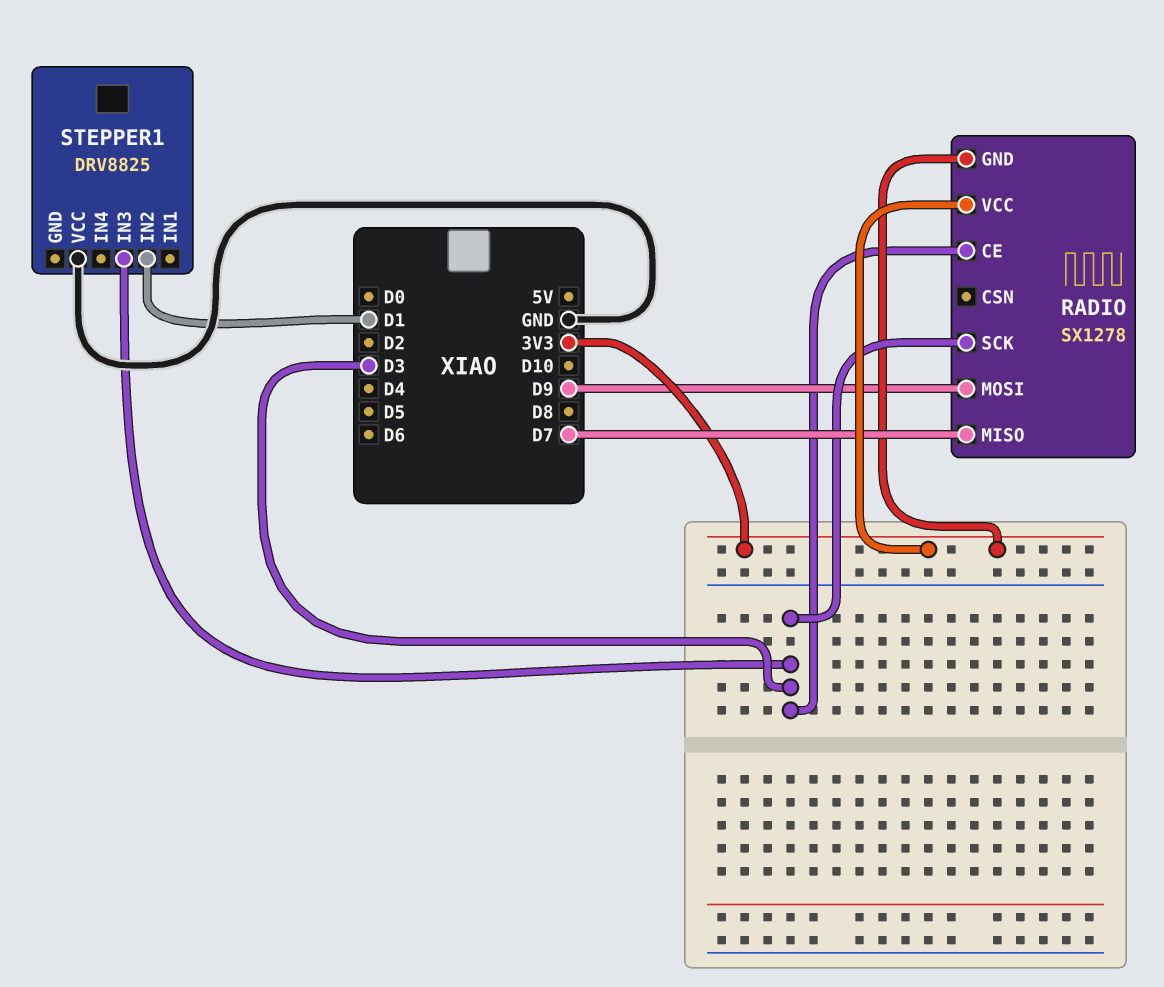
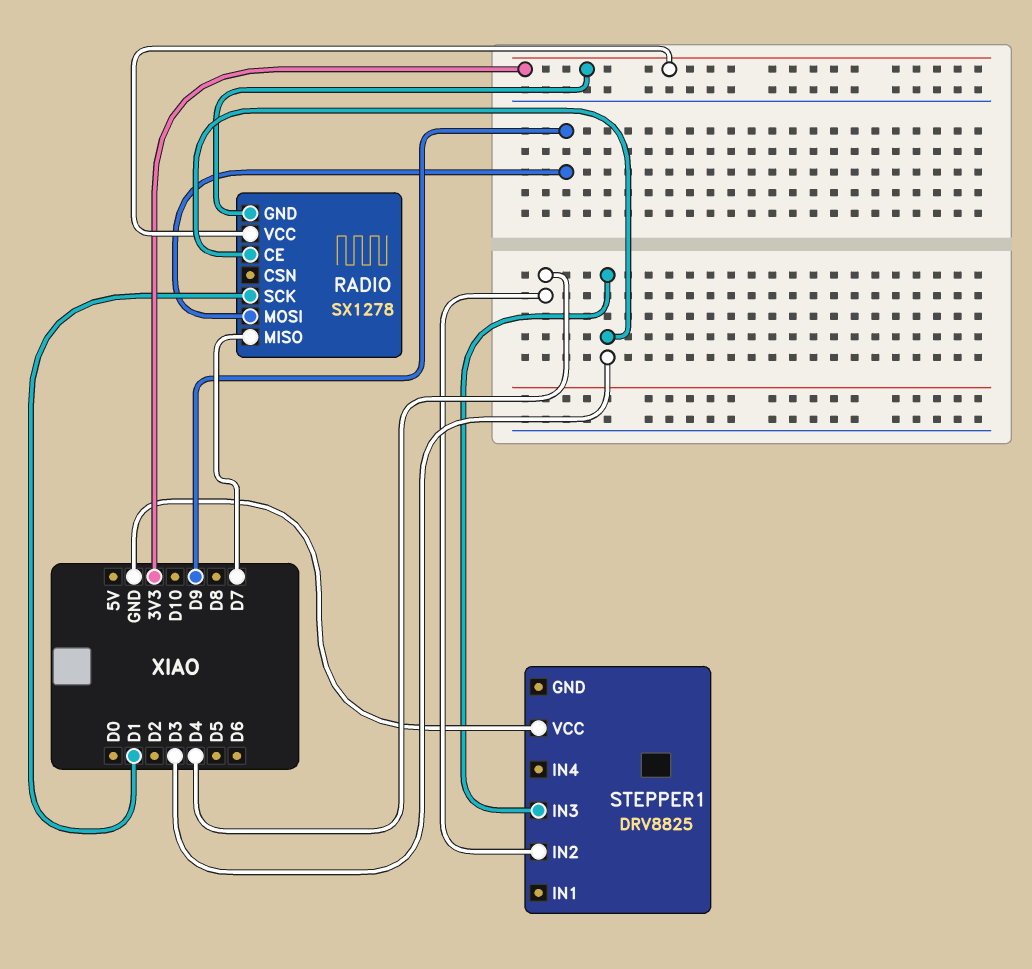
RADIO pin SCK: D3 -> D1
STEPPER1 pin IN2: D1 -> D4

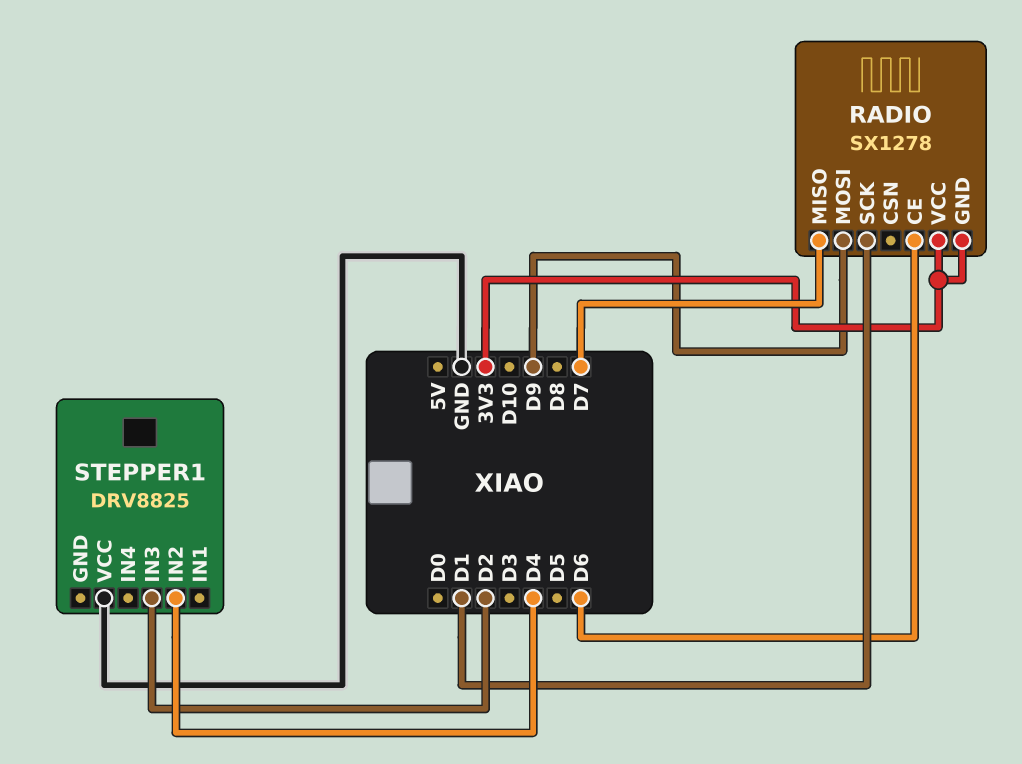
RADIO pin CE: D3 -> D6
STEPPER1 pin IN3: D3 -> D2

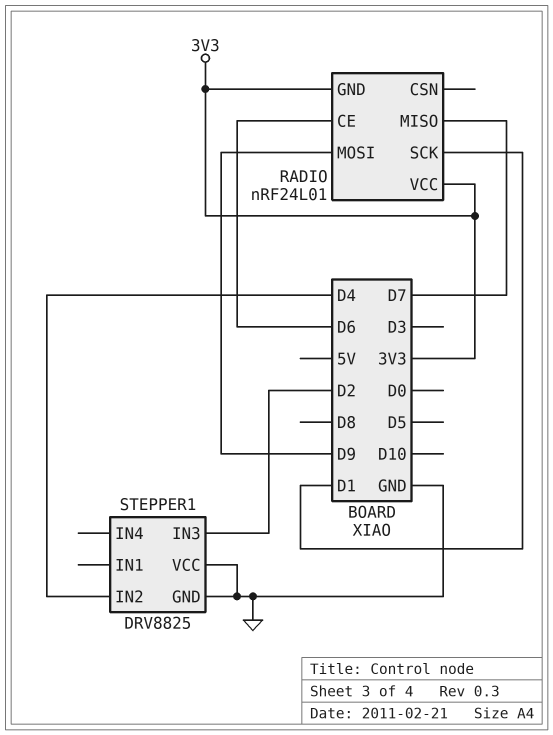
RADIO: SX1278 -> nRF24L01
STEPPER1 pin GND: none -> GND

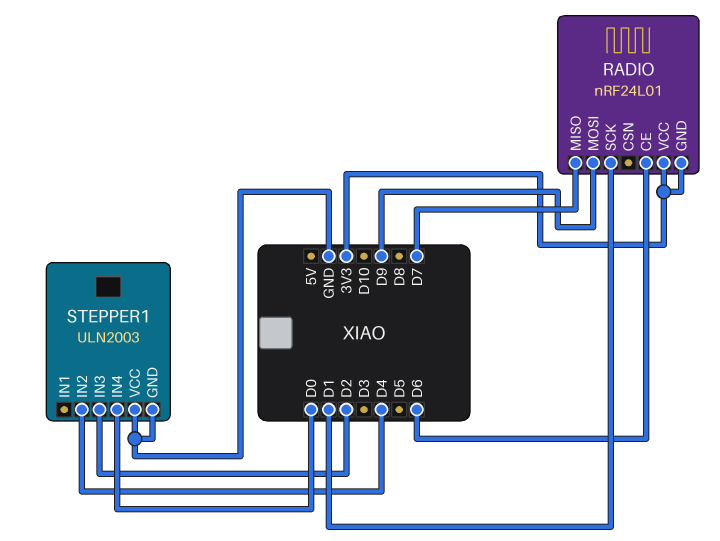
STEPPER1: DRV8825 -> ULN2003
STEPPER1 pin IN4: none -> D0

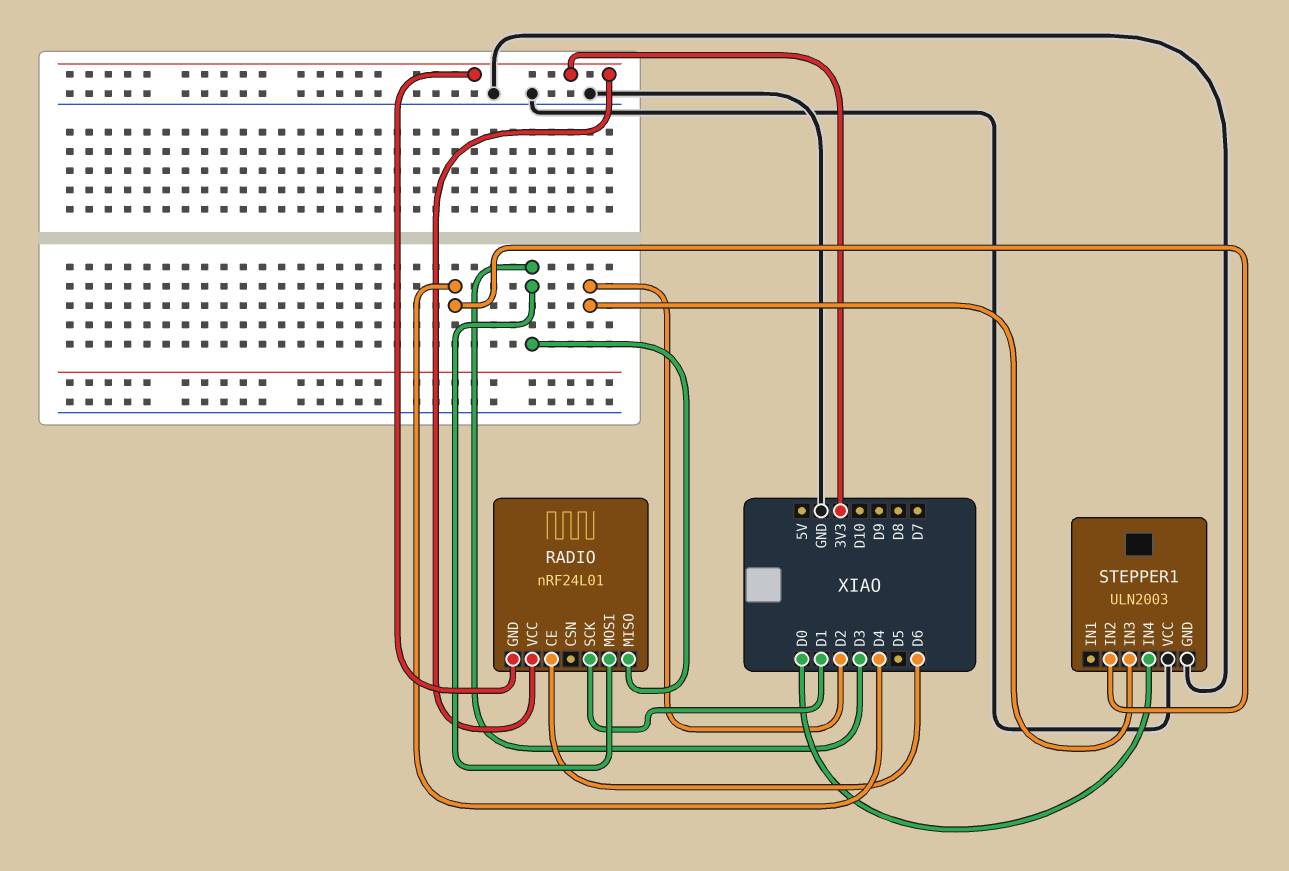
RADIO pin MISO: D7 -> D3
RADIO pin MOSI: D9 -> D3

